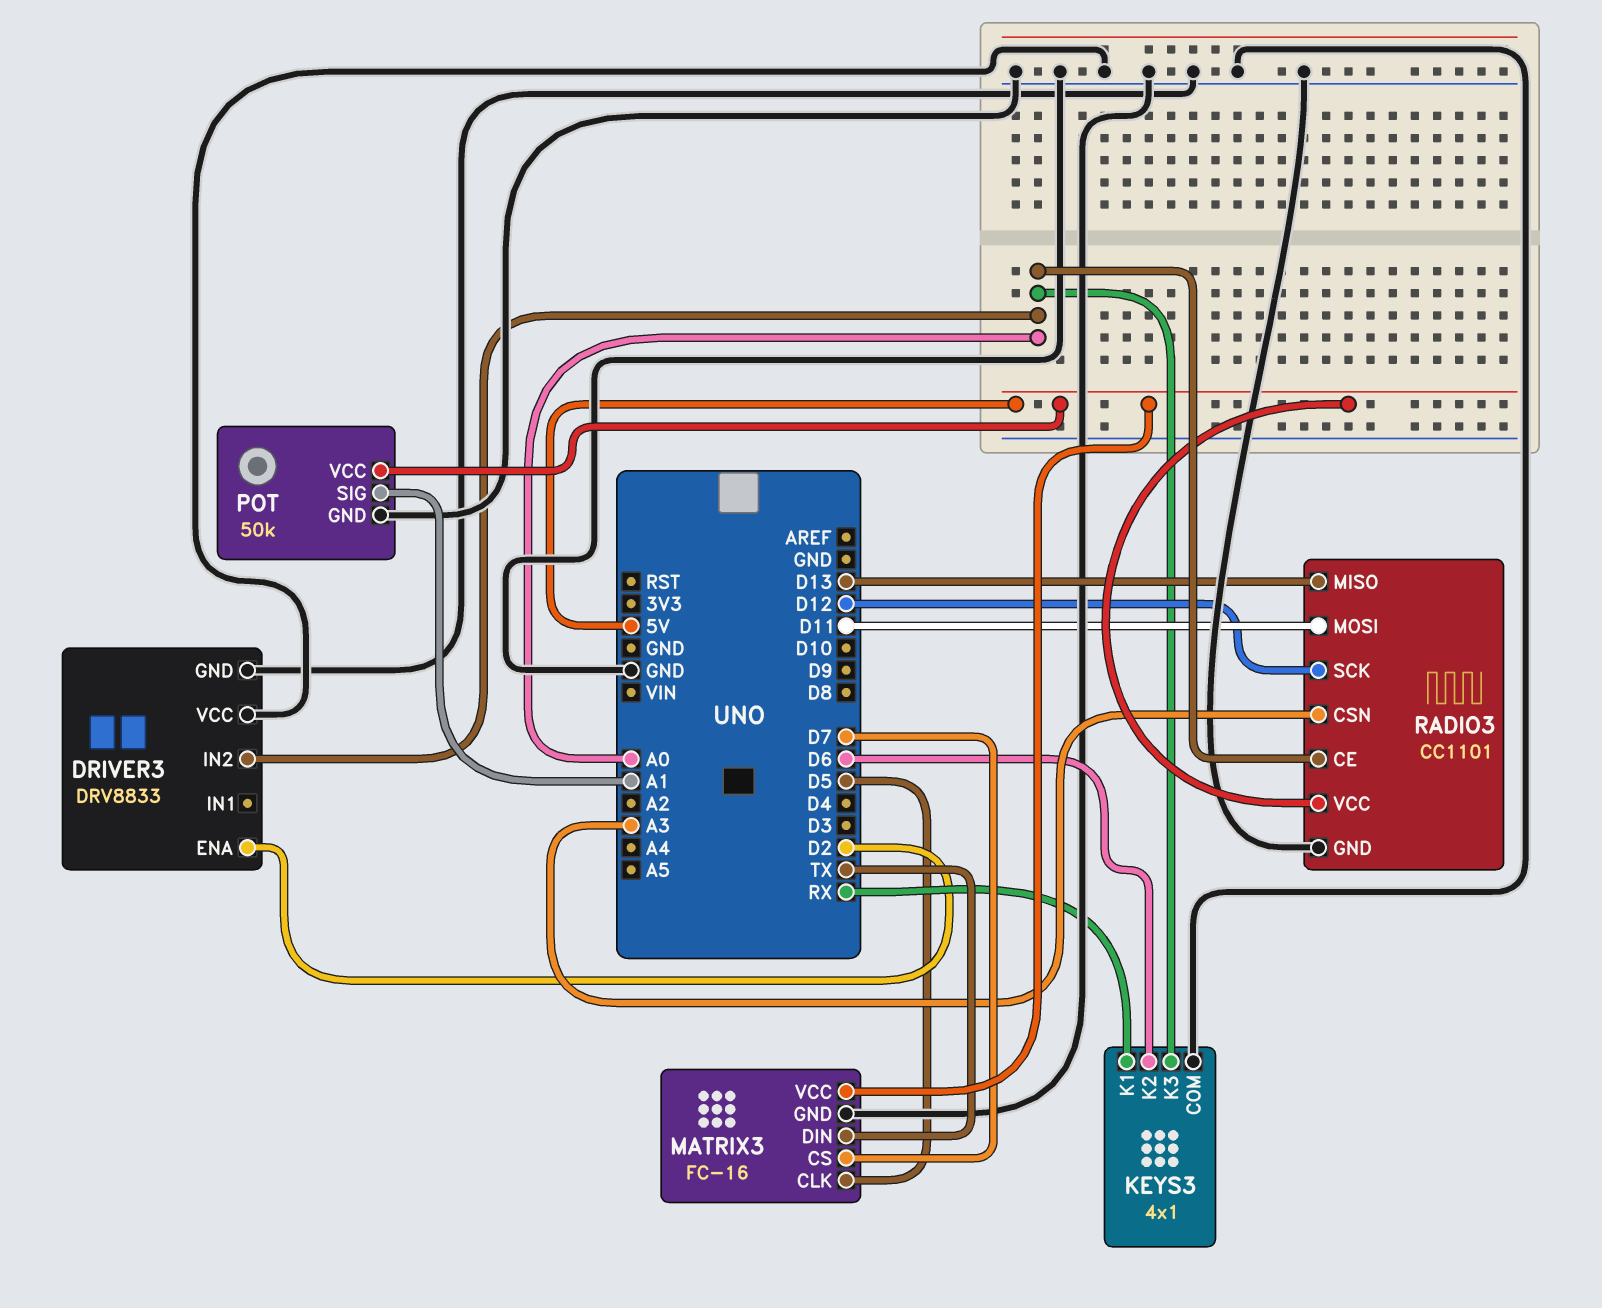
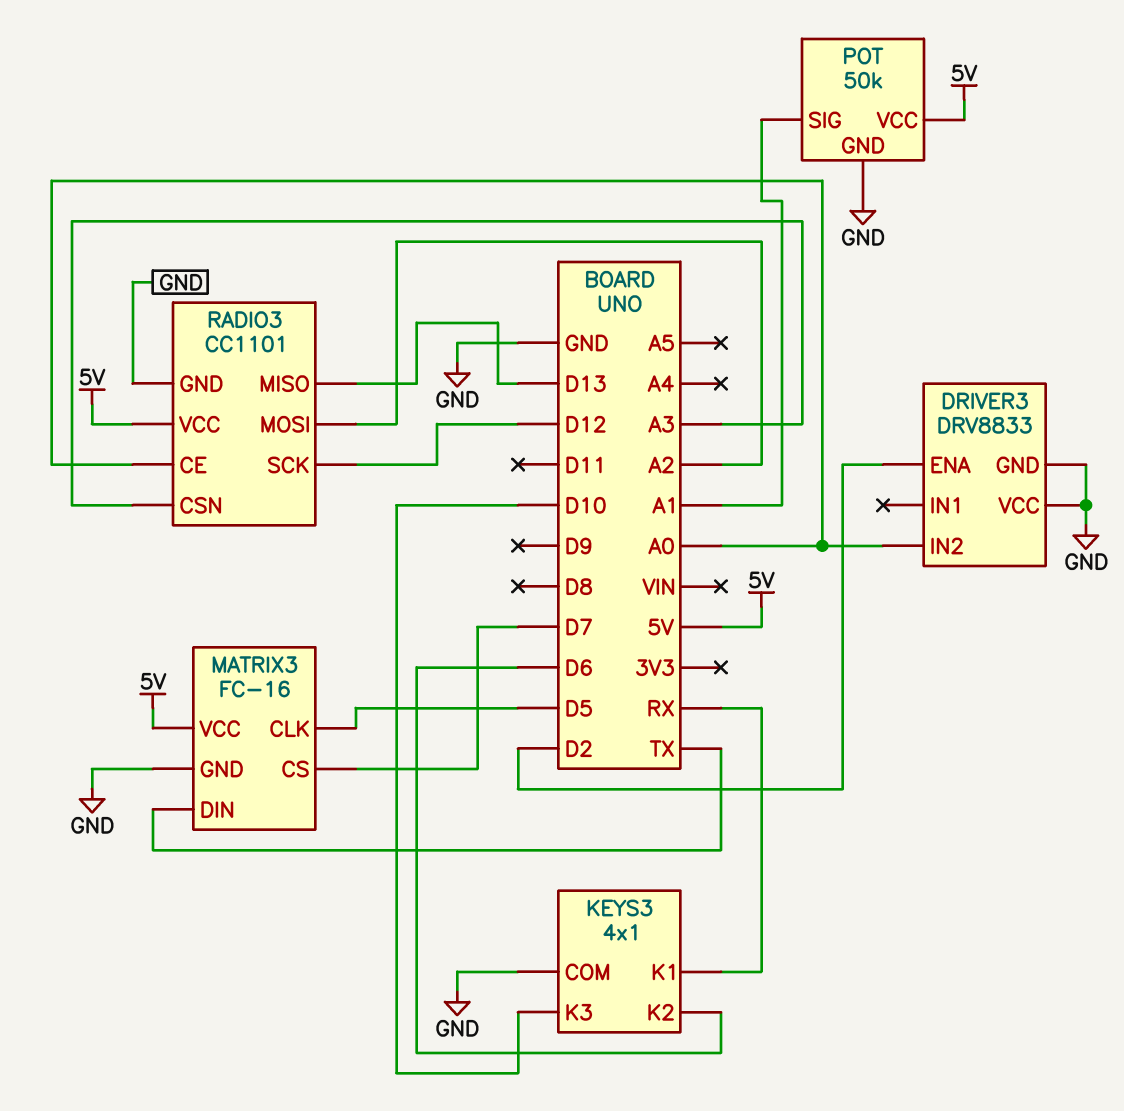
KEYS3 pin K3: A0 -> D10
RADIO3 pin MOSI: D11 -> A2

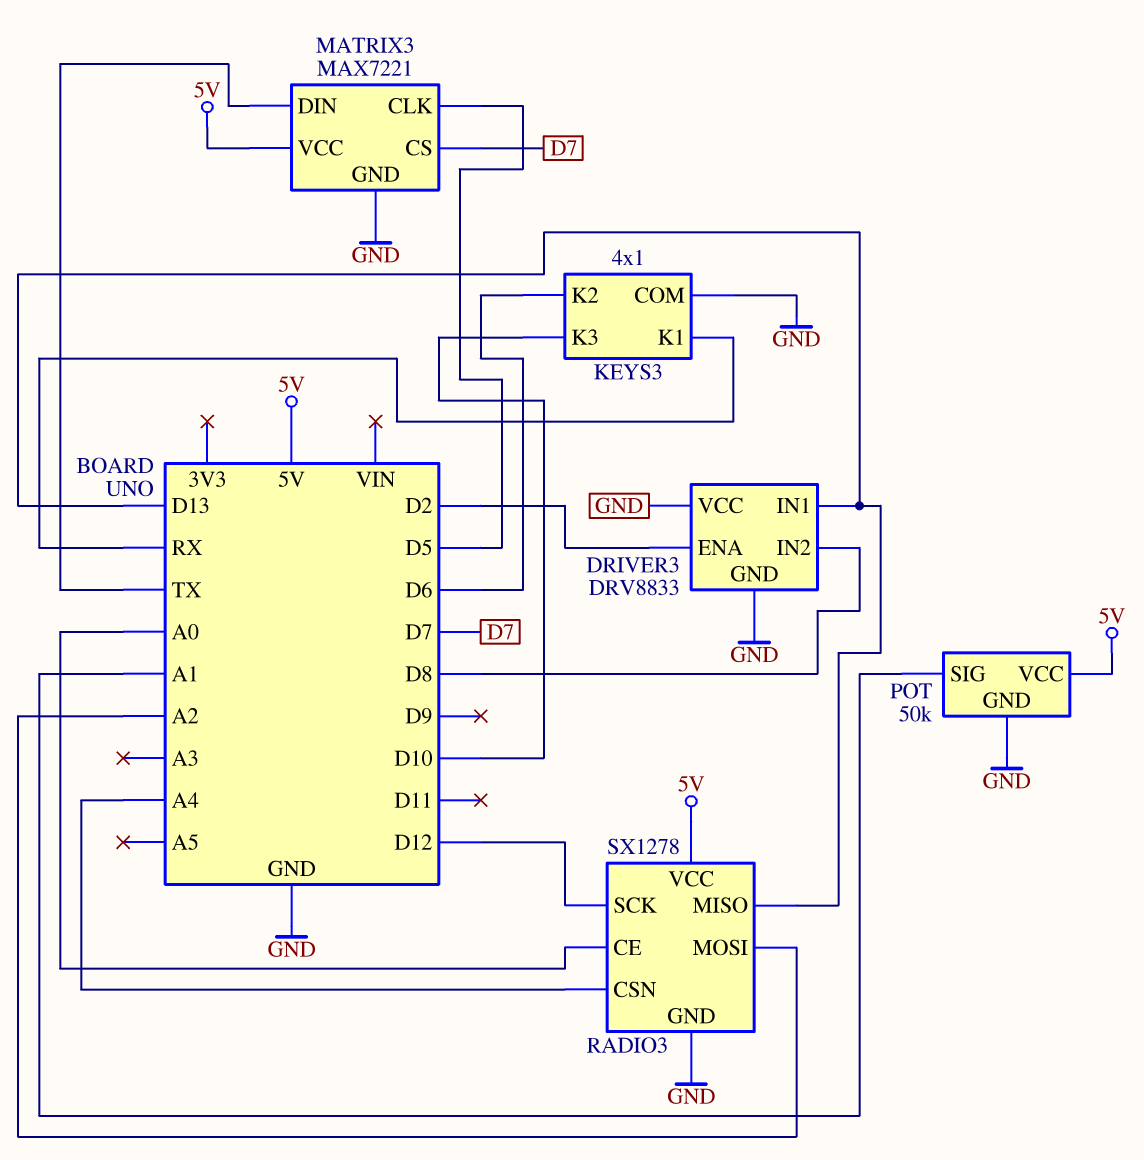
DRIVER3 pin IN1: none -> D13
DRIVER3 pin IN2: A0 -> D8
MATRIX3: FC-16 -> MAX7221
RADIO3: CC1101 -> SX1278
RADIO3 pin CSN: A3 -> A4

